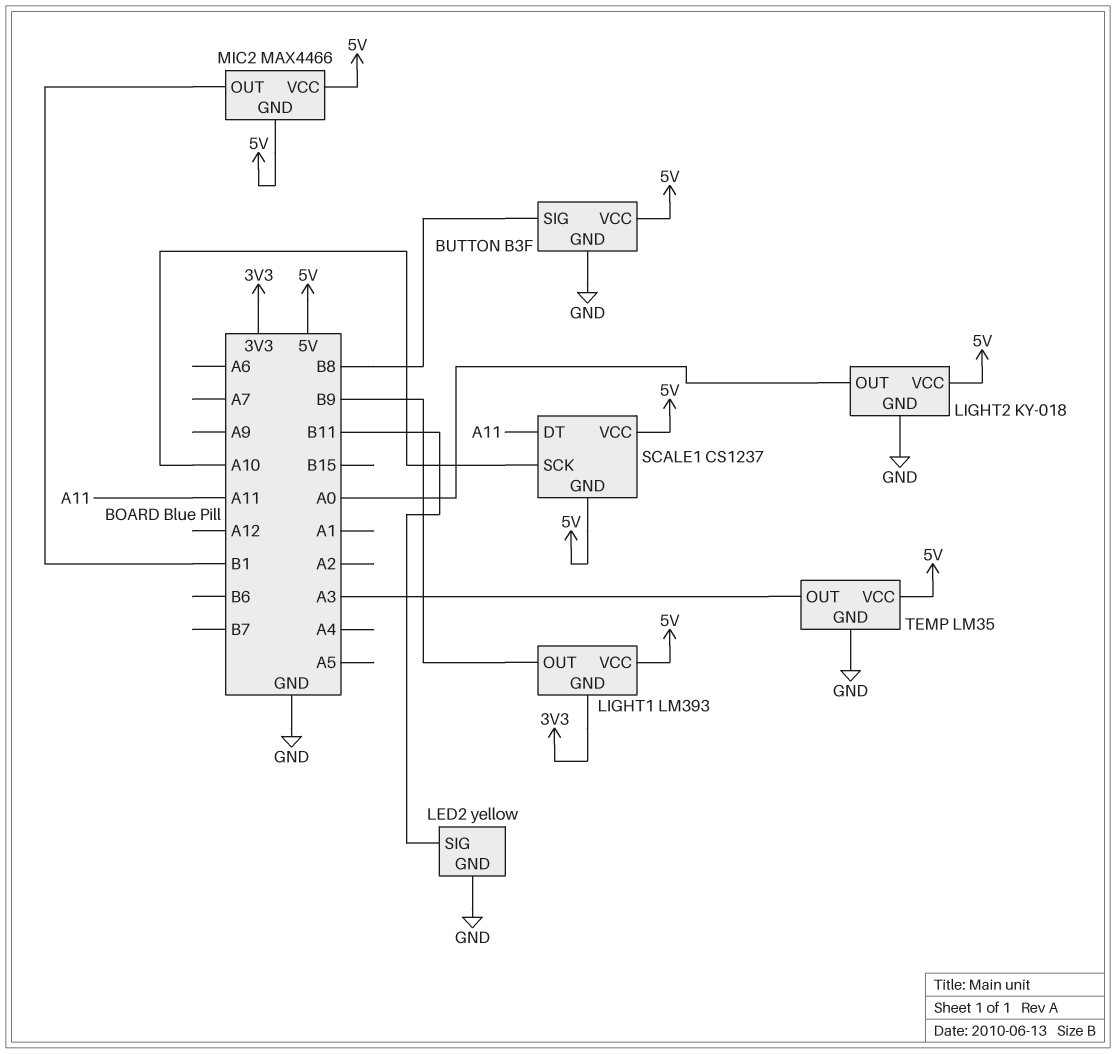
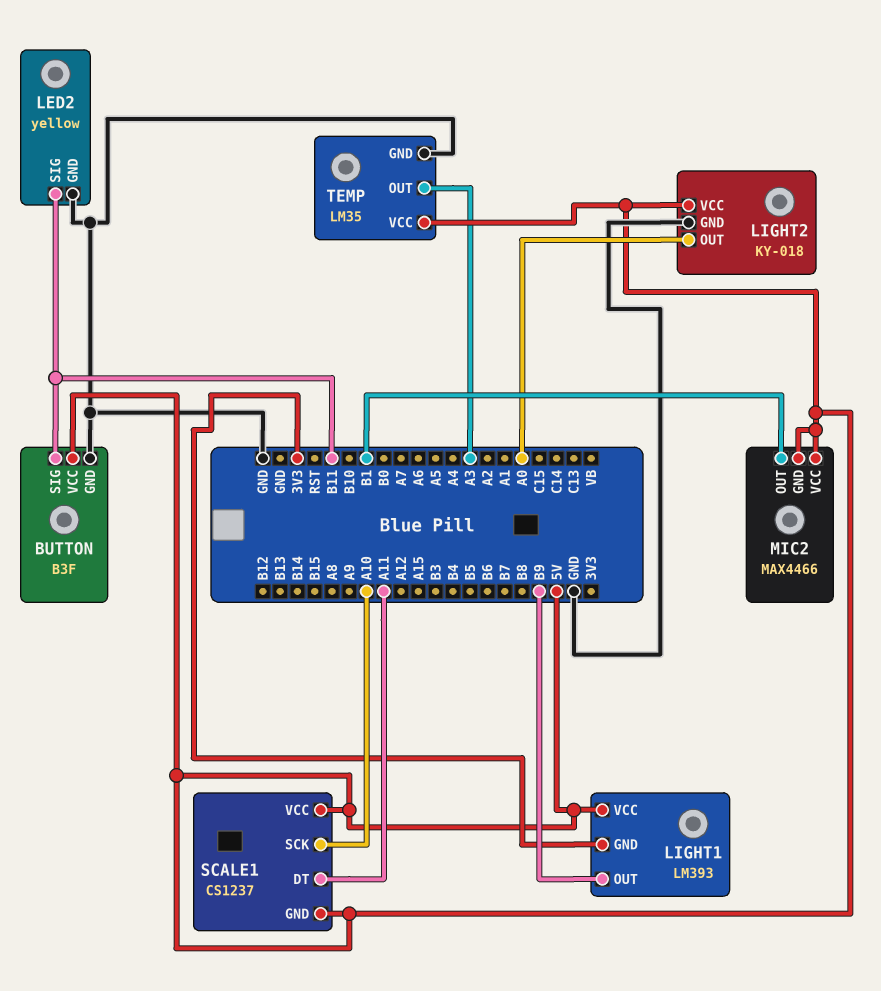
BUTTON pin SIG: B8 -> B11

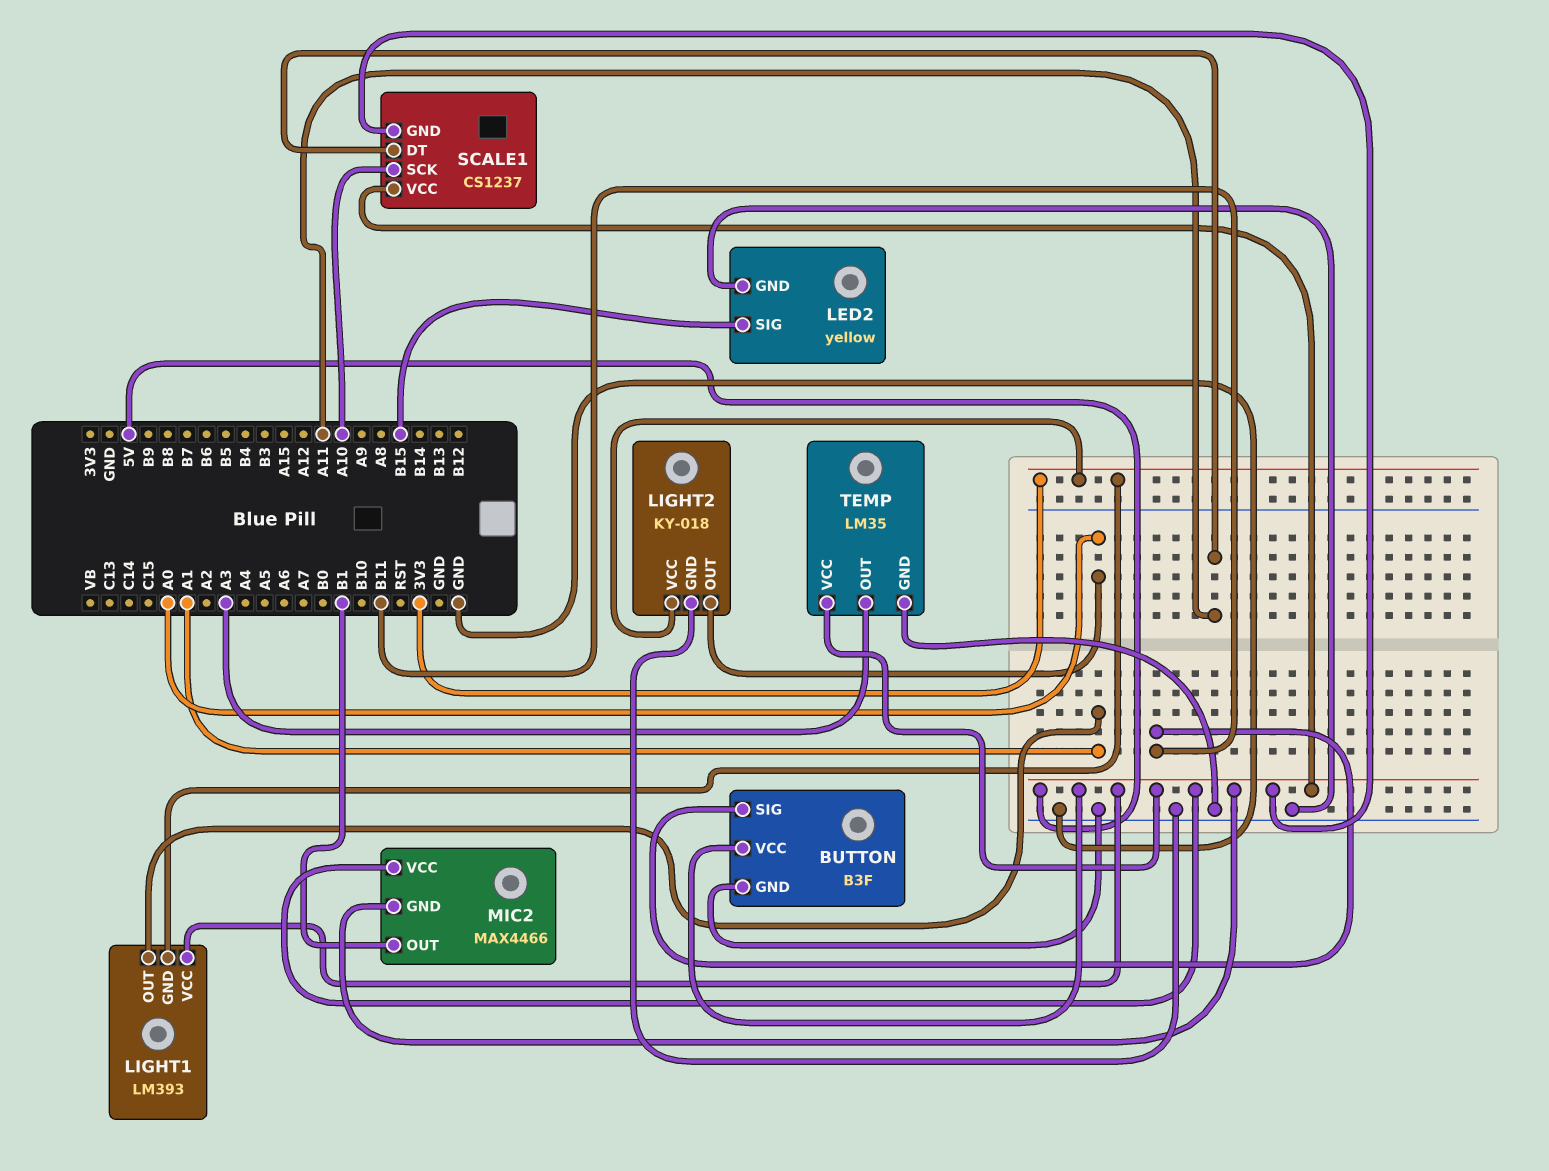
LED2 pin SIG: B11 -> B15
LIGHT1 pin OUT: B9 -> A1
LIGHT2 pin VCC: 5V -> 3V3

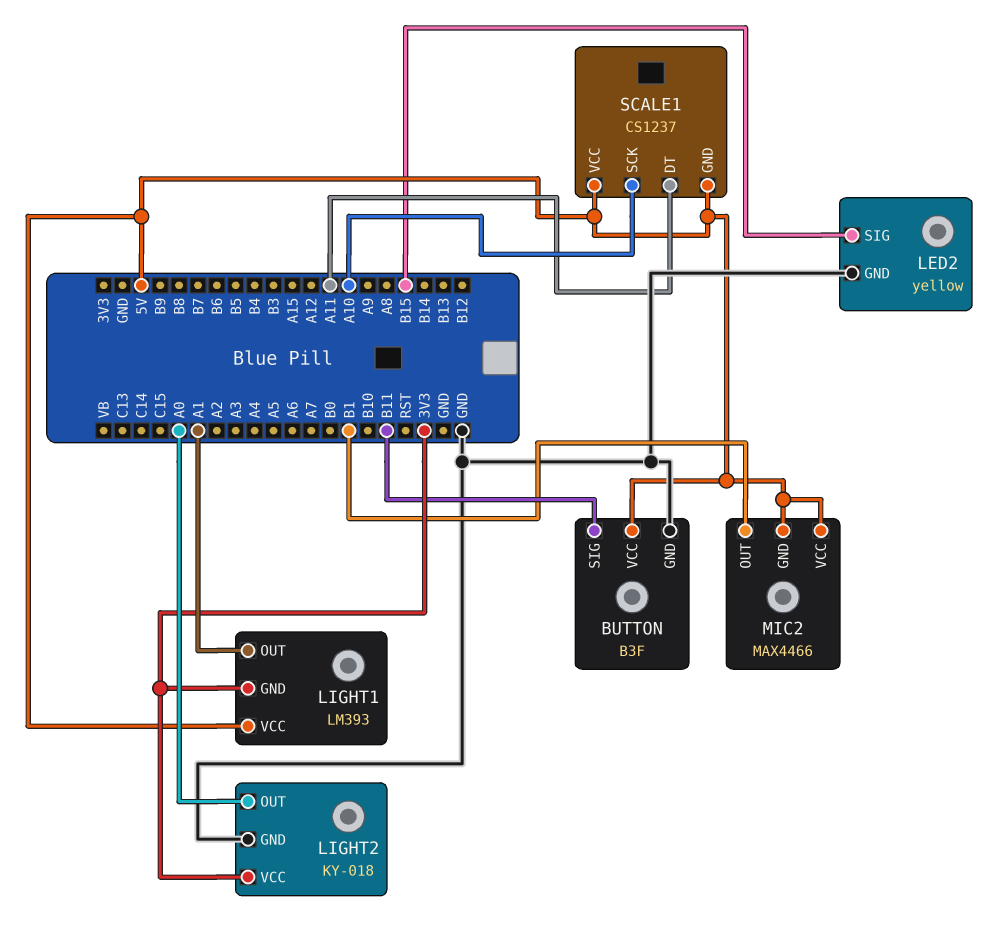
TEMP: LM35 -> none
TEMP pin GND: GND -> none
TEMP pin OUT: A3 -> none
TEMP pin VCC: 5V -> none

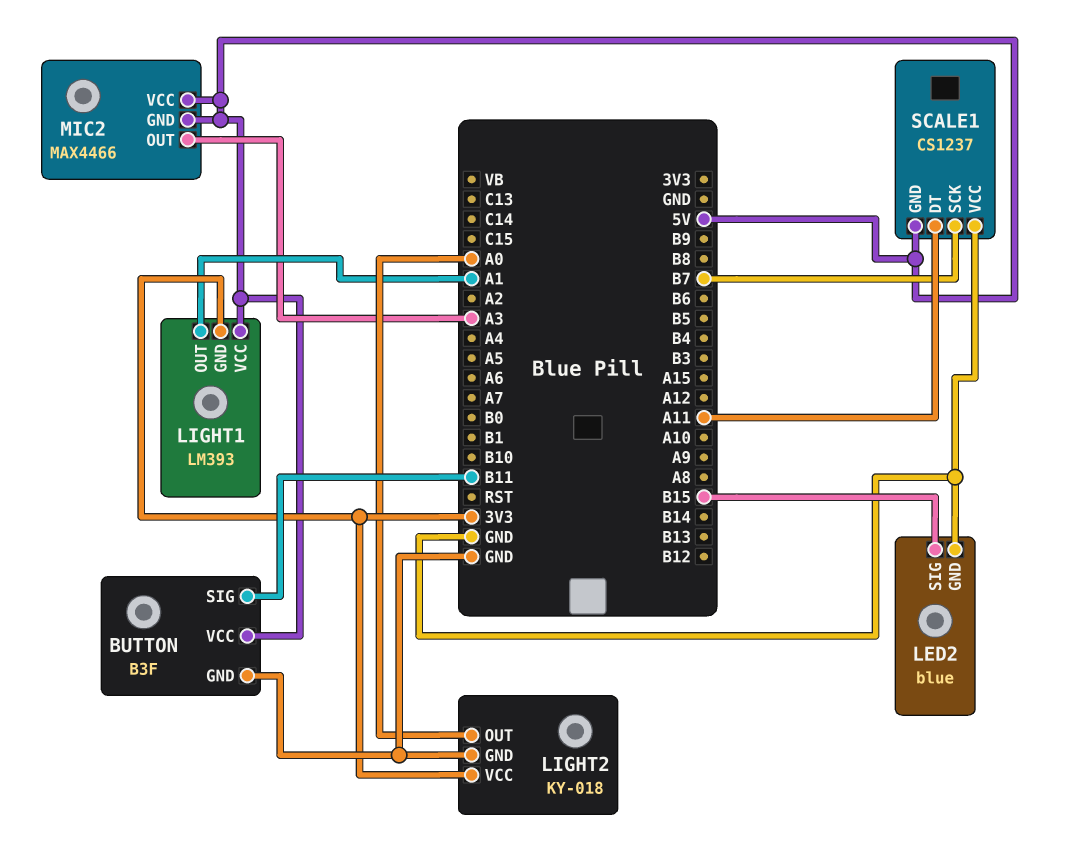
LED2: yellow -> blue
MIC2 pin OUT: B1 -> A3
SCALE1 pin SCK: A10 -> B7
SCALE1 pin VCC: 5V -> GND

